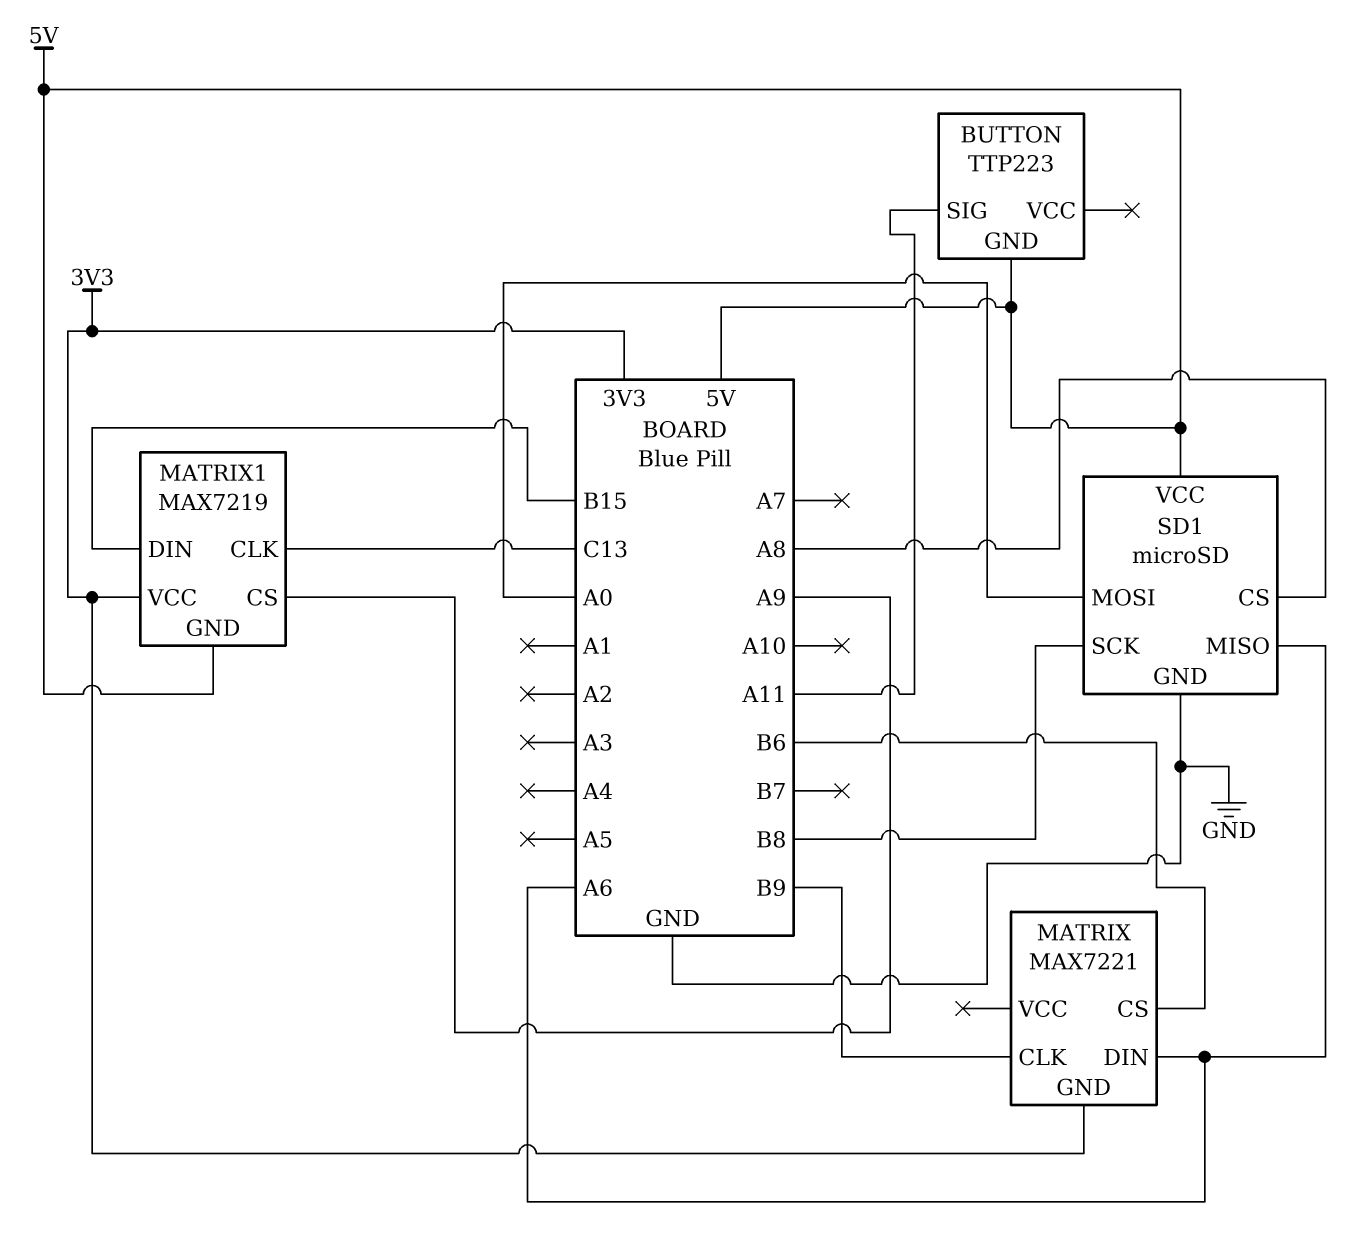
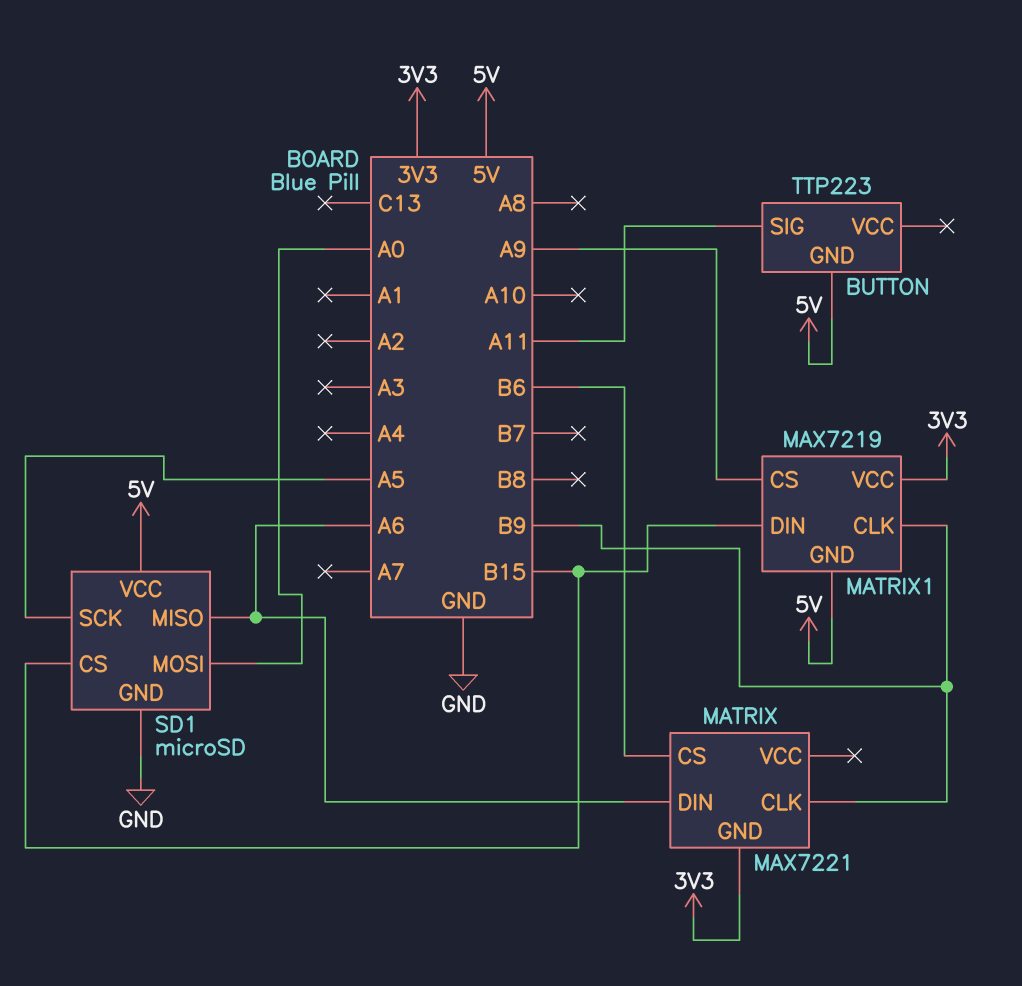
MATRIX1 pin CLK: C13 -> B9
SD1 pin CS: A8 -> B15
SD1 pin SCK: B8 -> A5

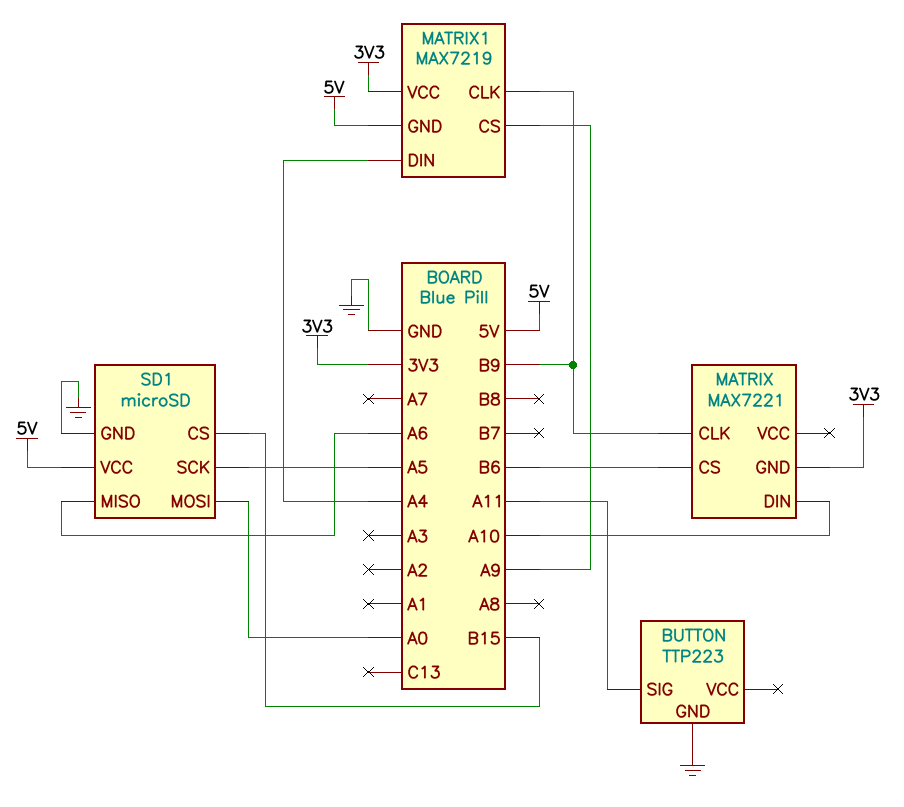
BUTTON pin GND: 5V -> GND
MATRIX pin DIN: A6 -> A10
MATRIX1 pin DIN: B15 -> A4

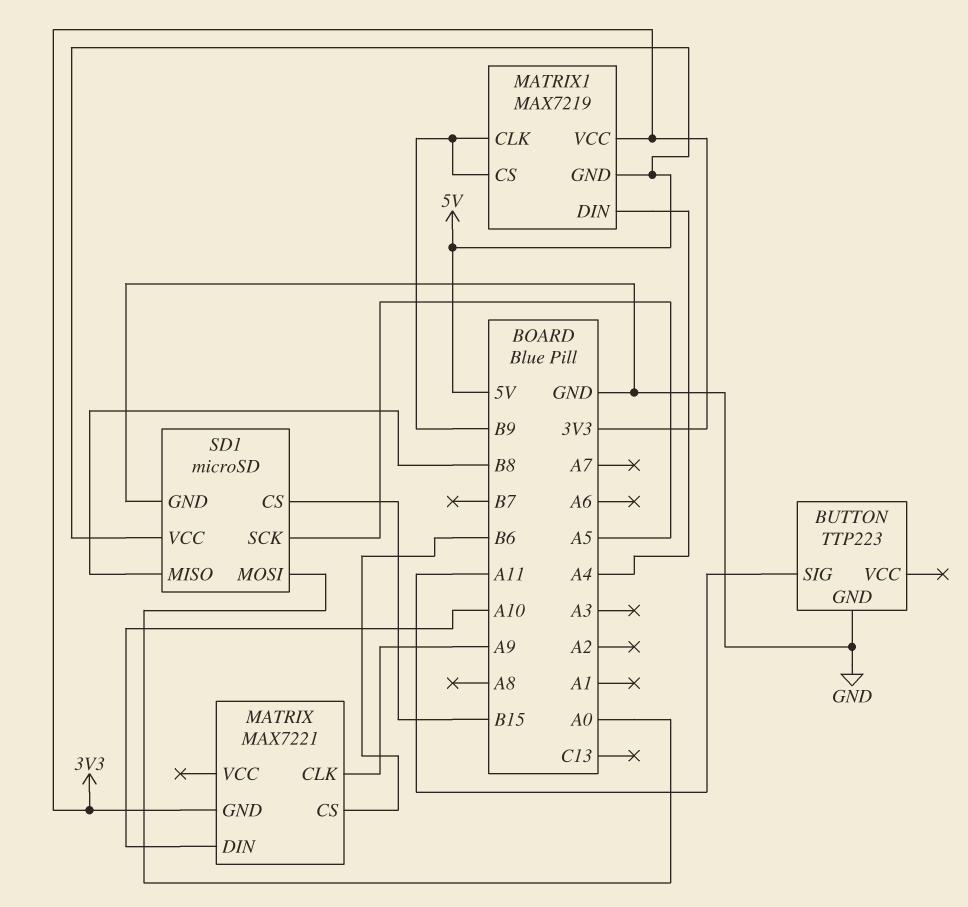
MATRIX pin CLK: B9 -> A9
MATRIX1 pin CS: A9 -> B9
SD1 pin MISO: A6 -> B8

